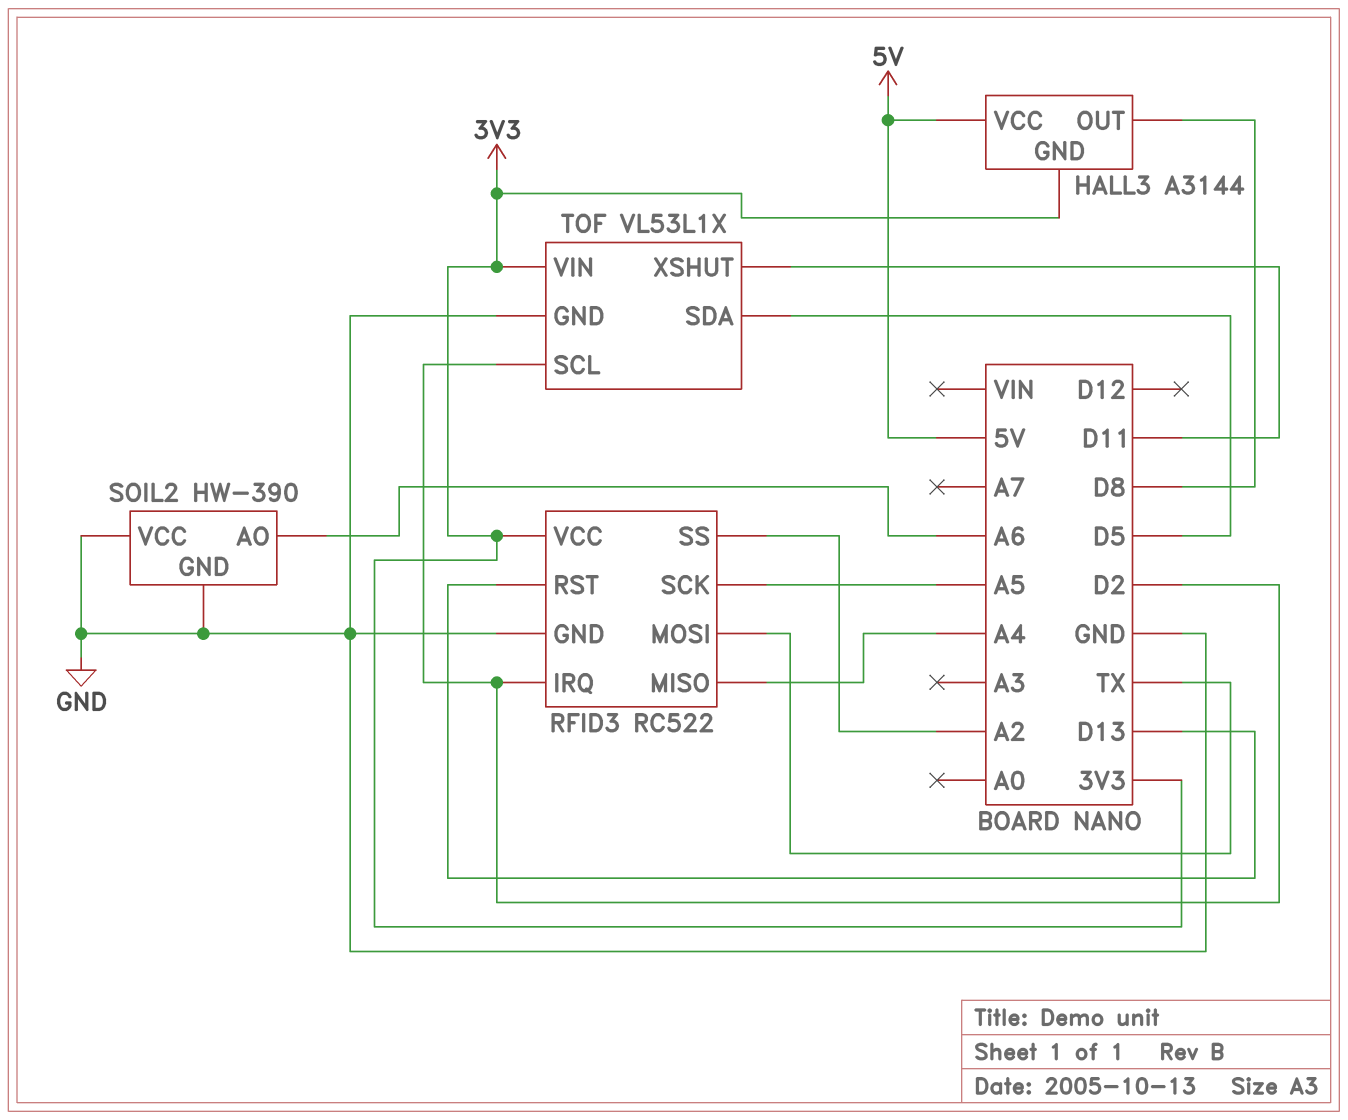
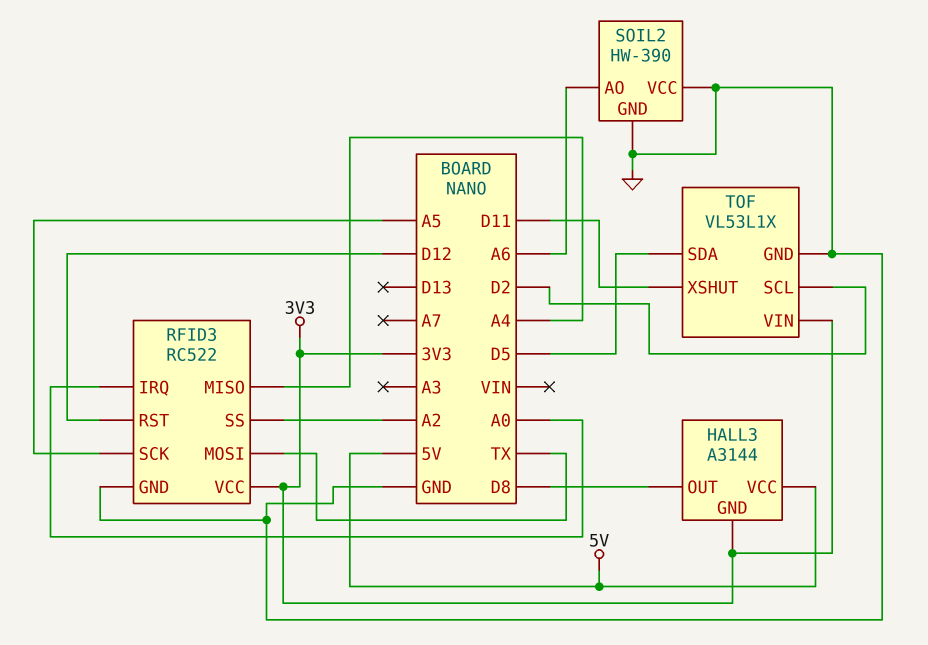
RFID3 pin IRQ: D2 -> A0
RFID3 pin RST: D13 -> D12

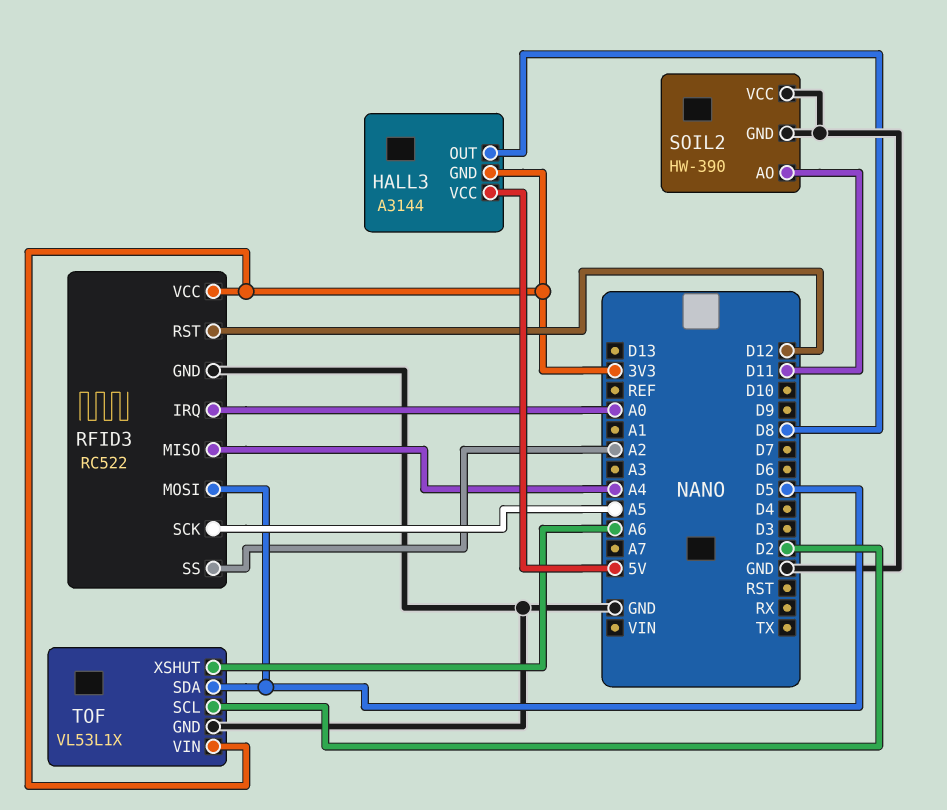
RFID3 pin MOSI: TX -> D5
SOIL2 pin AO: A6 -> D11
TOF pin XSHUT: D11 -> A6

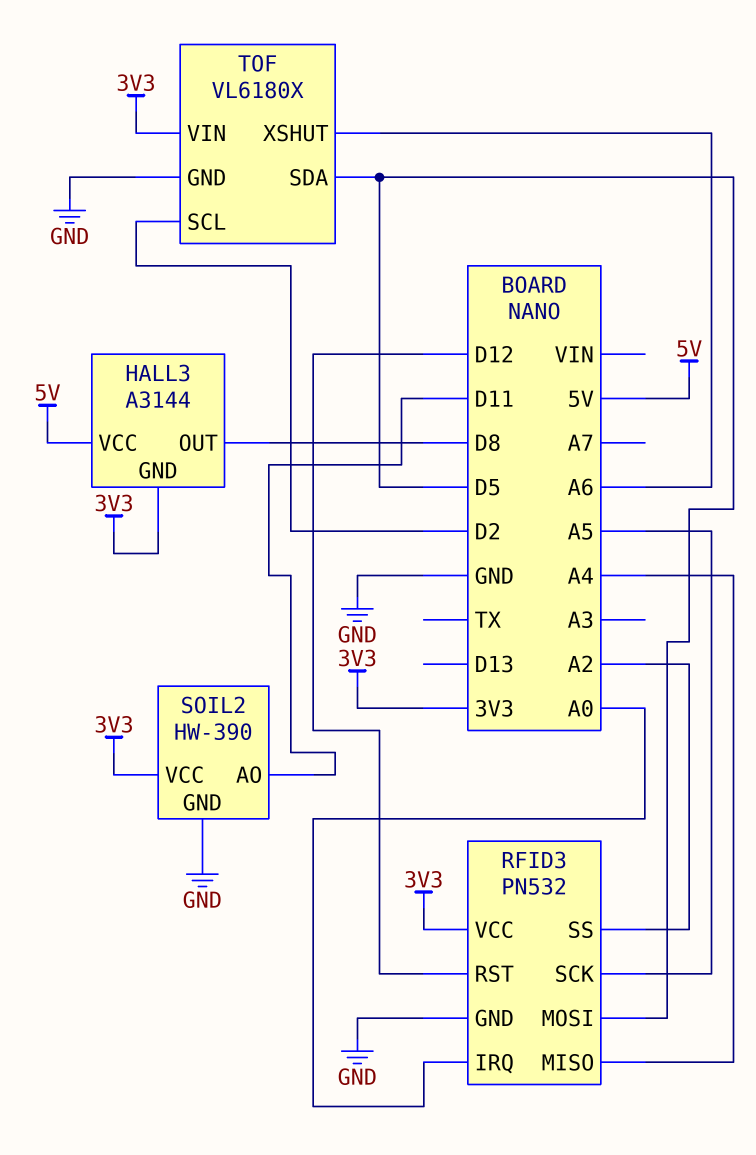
RFID3: RC522 -> PN532
SOIL2 pin VCC: GND -> 3V3
TOF: VL53L1X -> VL6180X

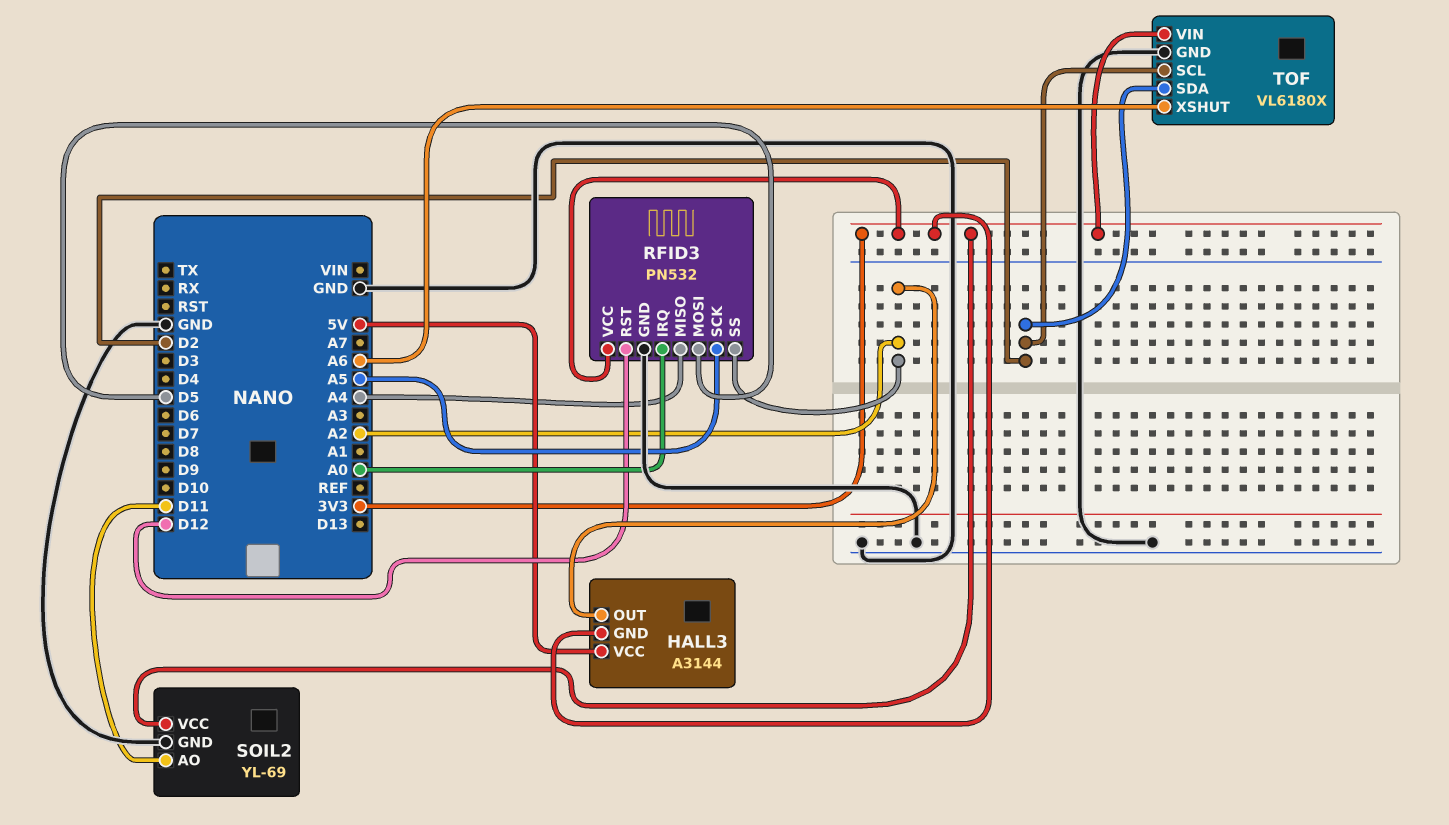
HALL3 pin OUT: D8 -> A2
SOIL2: HW-390 -> YL-69
TOF pin SDA: D5 -> D2

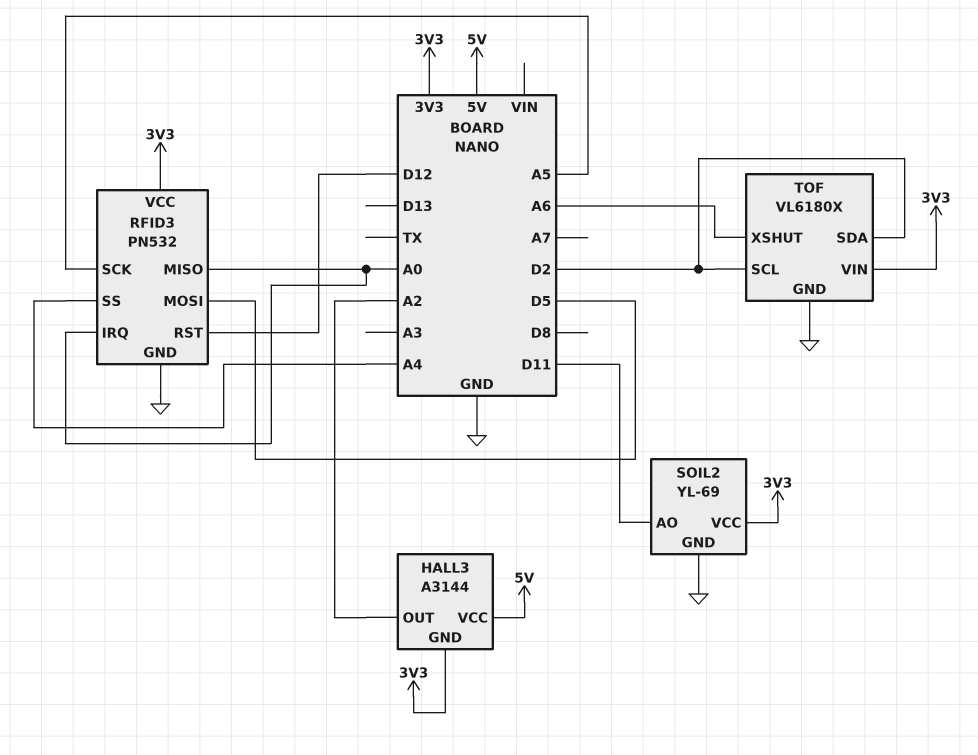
RFID3 pin MISO: A4 -> A0
RFID3 pin SS: A2 -> A4

